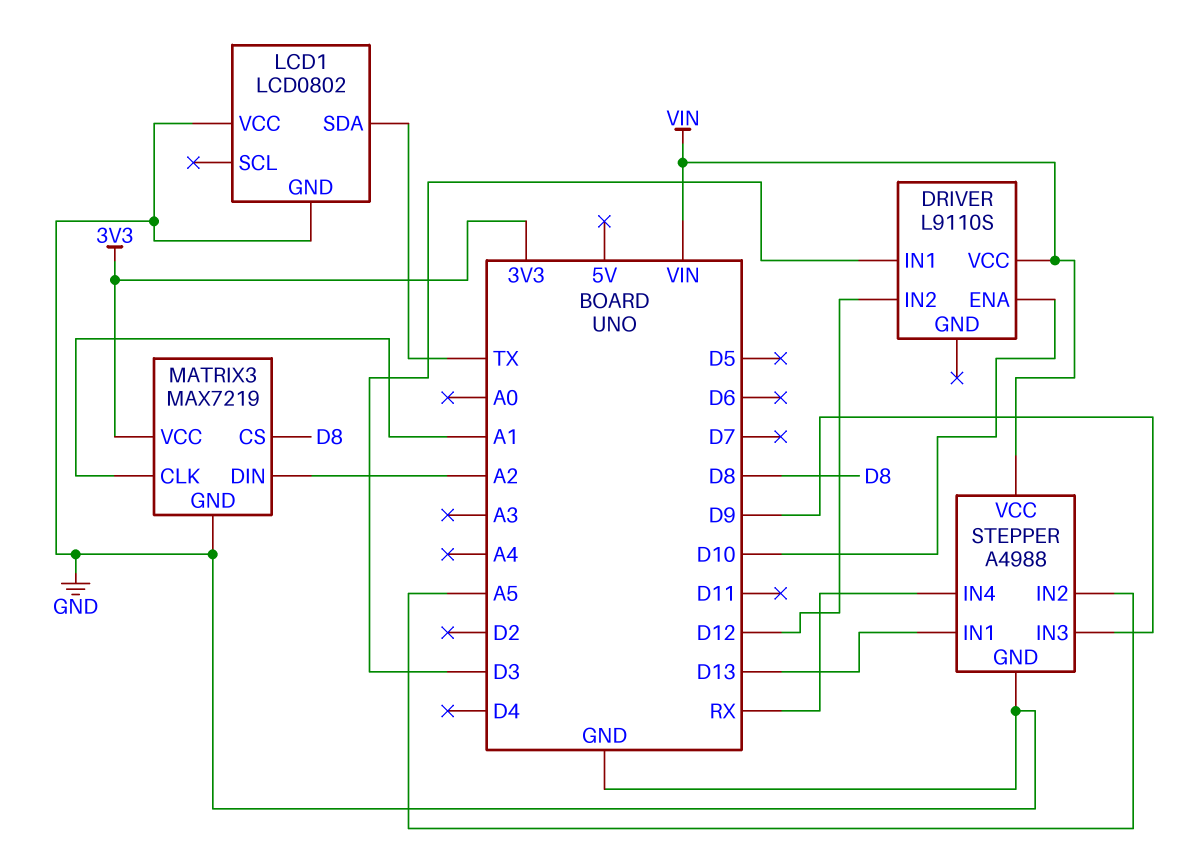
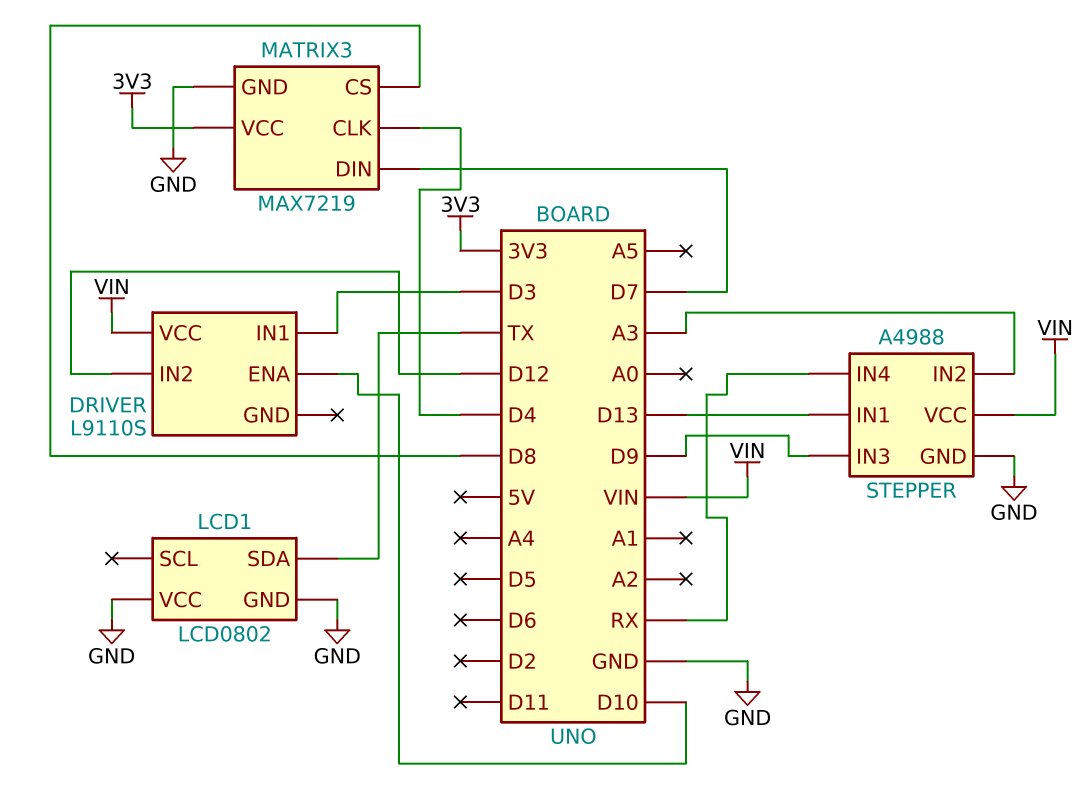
MATRIX3 pin CLK: A1 -> D4
MATRIX3 pin DIN: A2 -> D7
STEPPER pin IN2: A5 -> A3

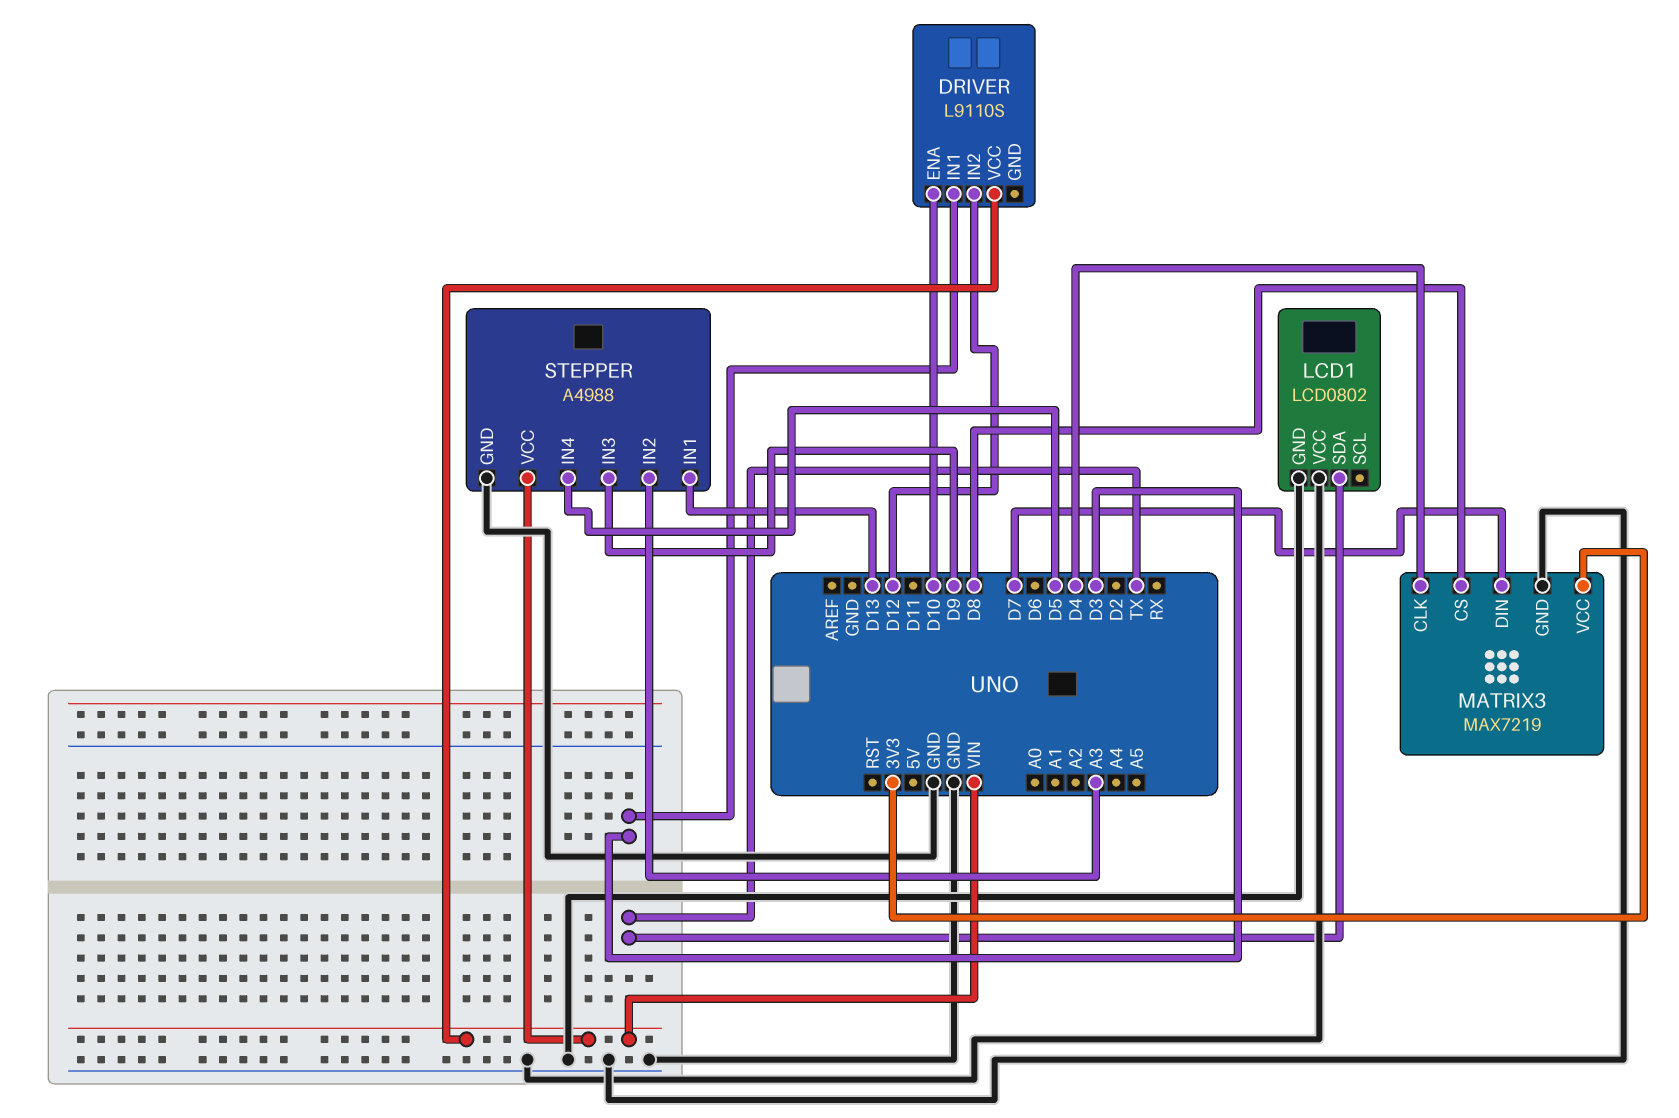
STEPPER pin IN4: RX -> D5

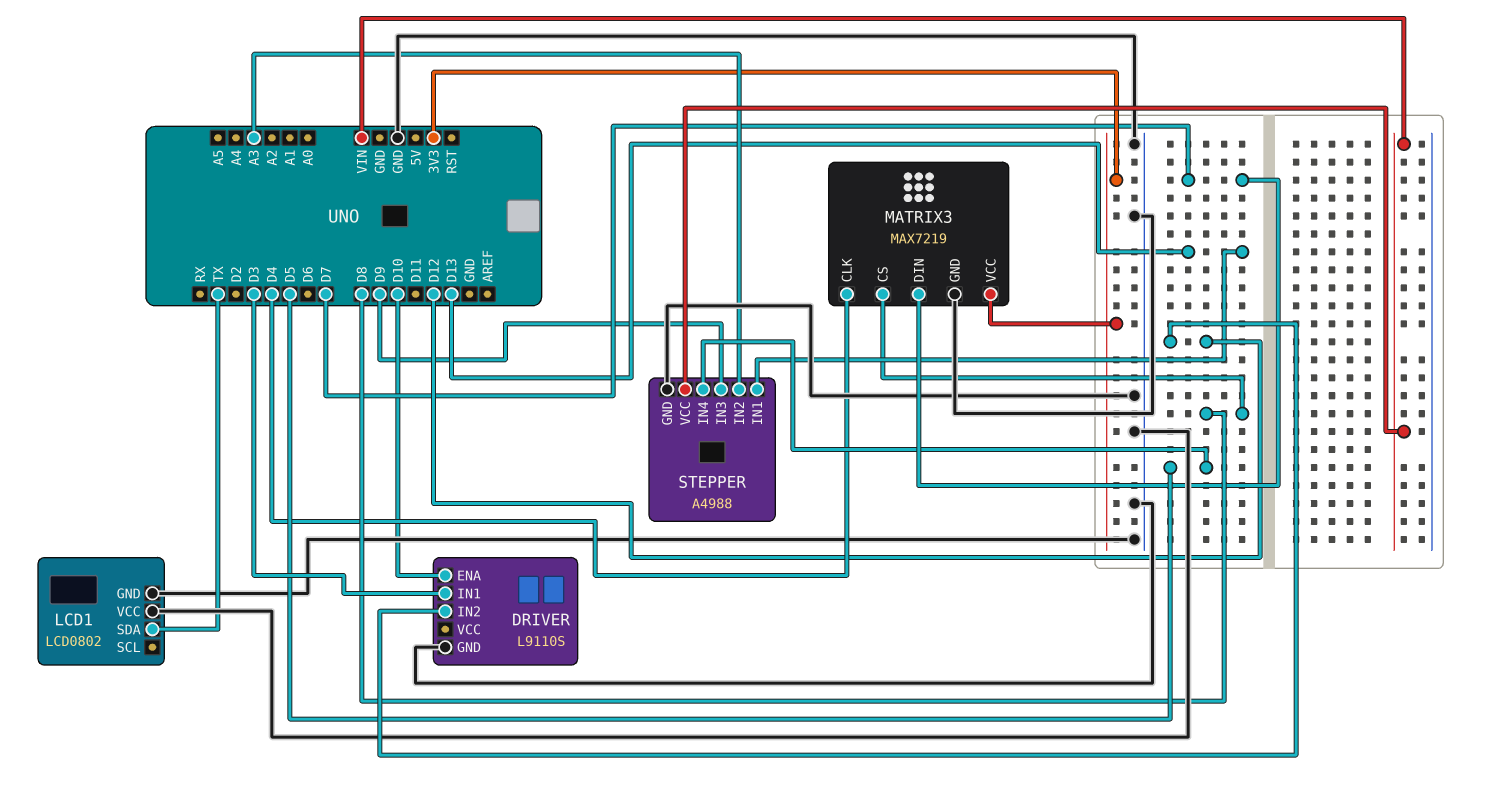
DRIVER pin GND: none -> GND
DRIVER pin VCC: VIN -> none

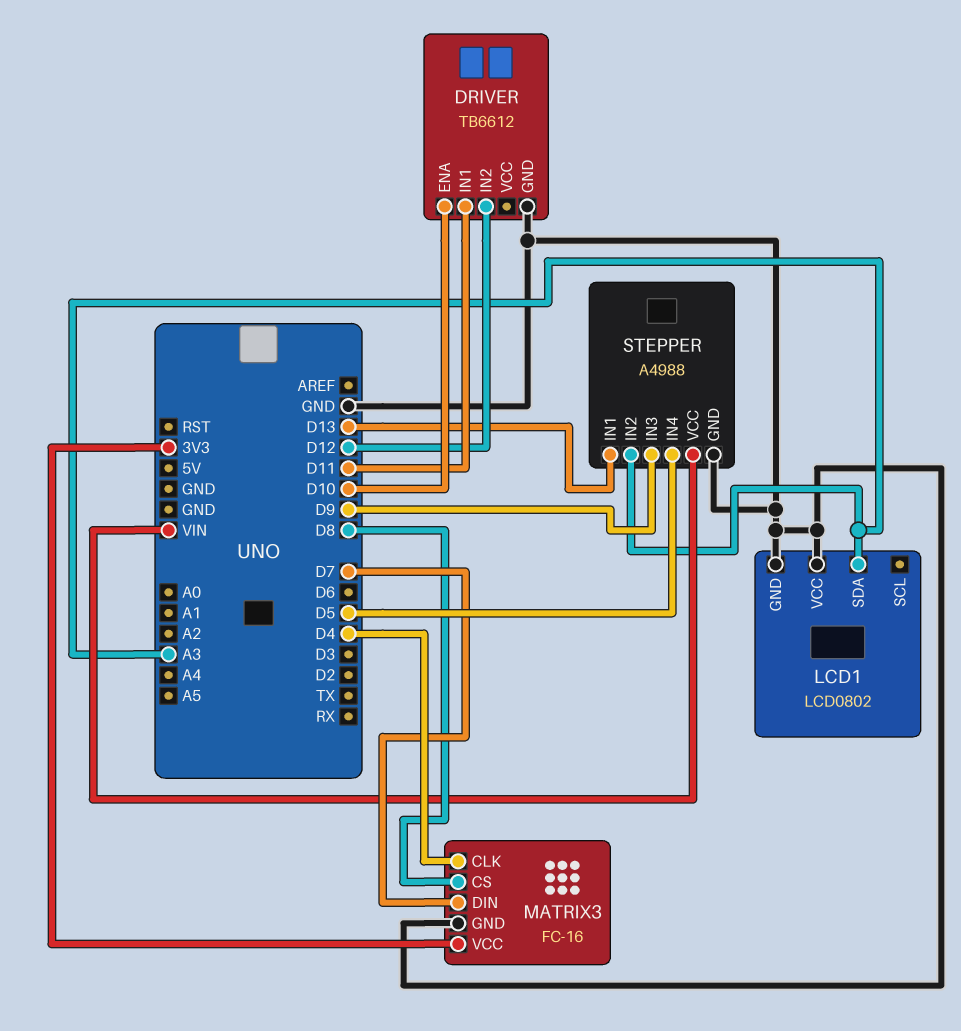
DRIVER: L9110S -> TB6612
DRIVER pin IN1: D3 -> D11
LCD1 pin SDA: TX -> A3
MATRIX3: MAX7219 -> FC-16

